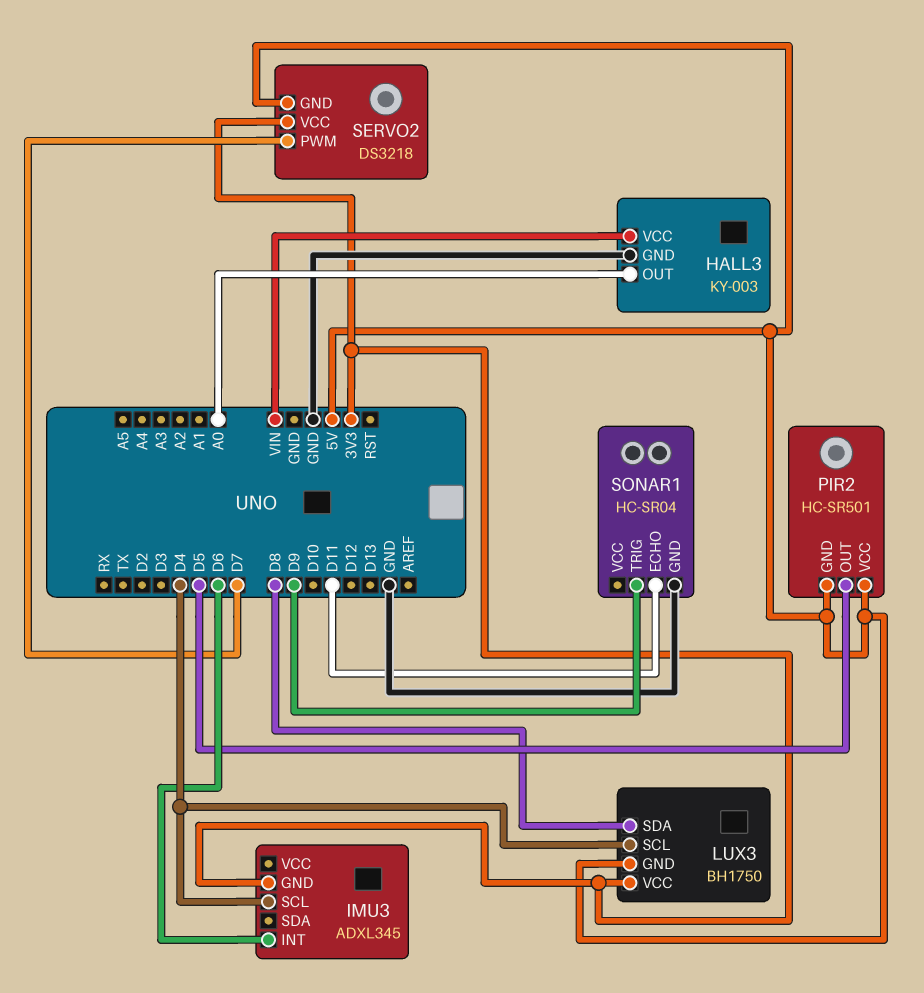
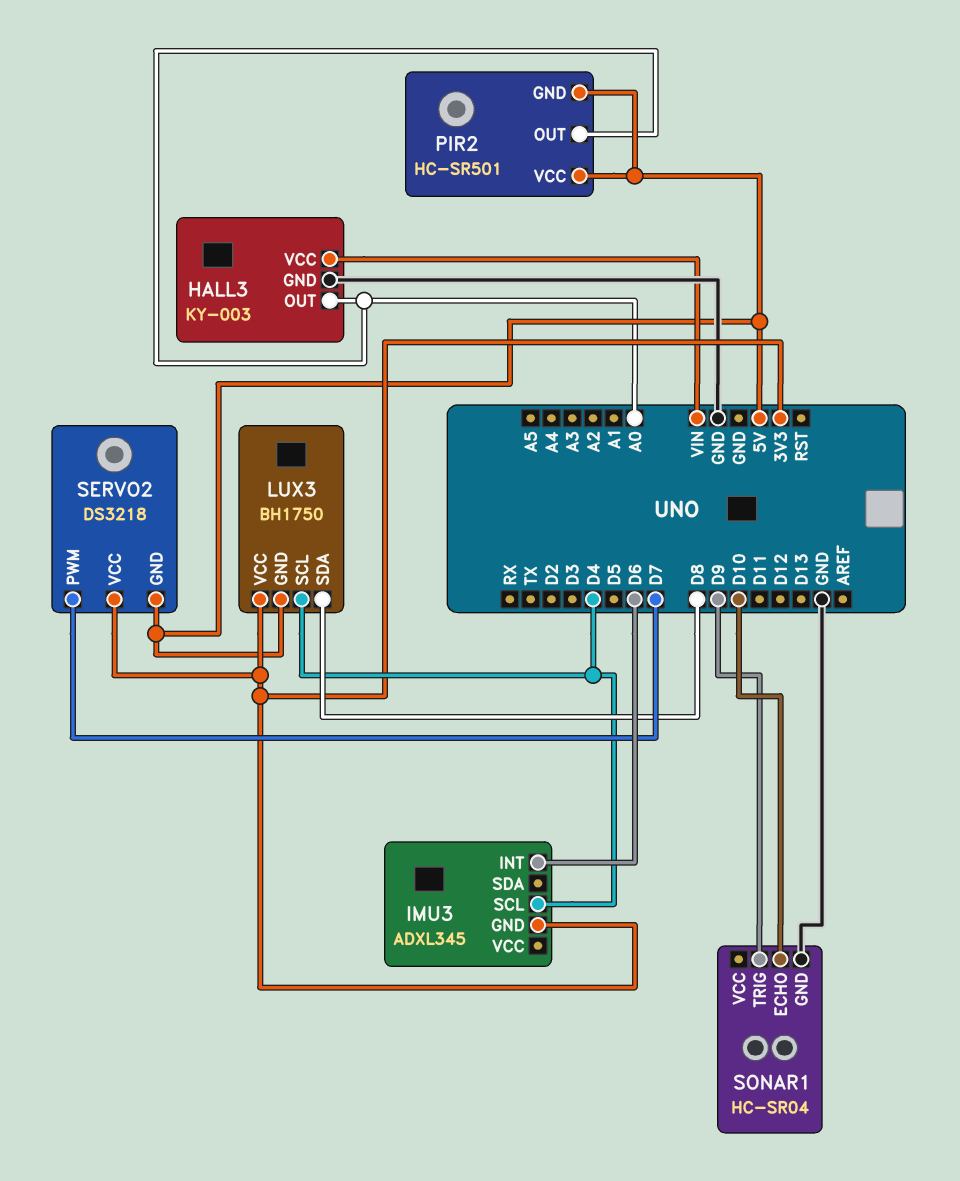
PIR2 pin OUT: D5 -> A0
SONAR1 pin ECHO: D11 -> D10

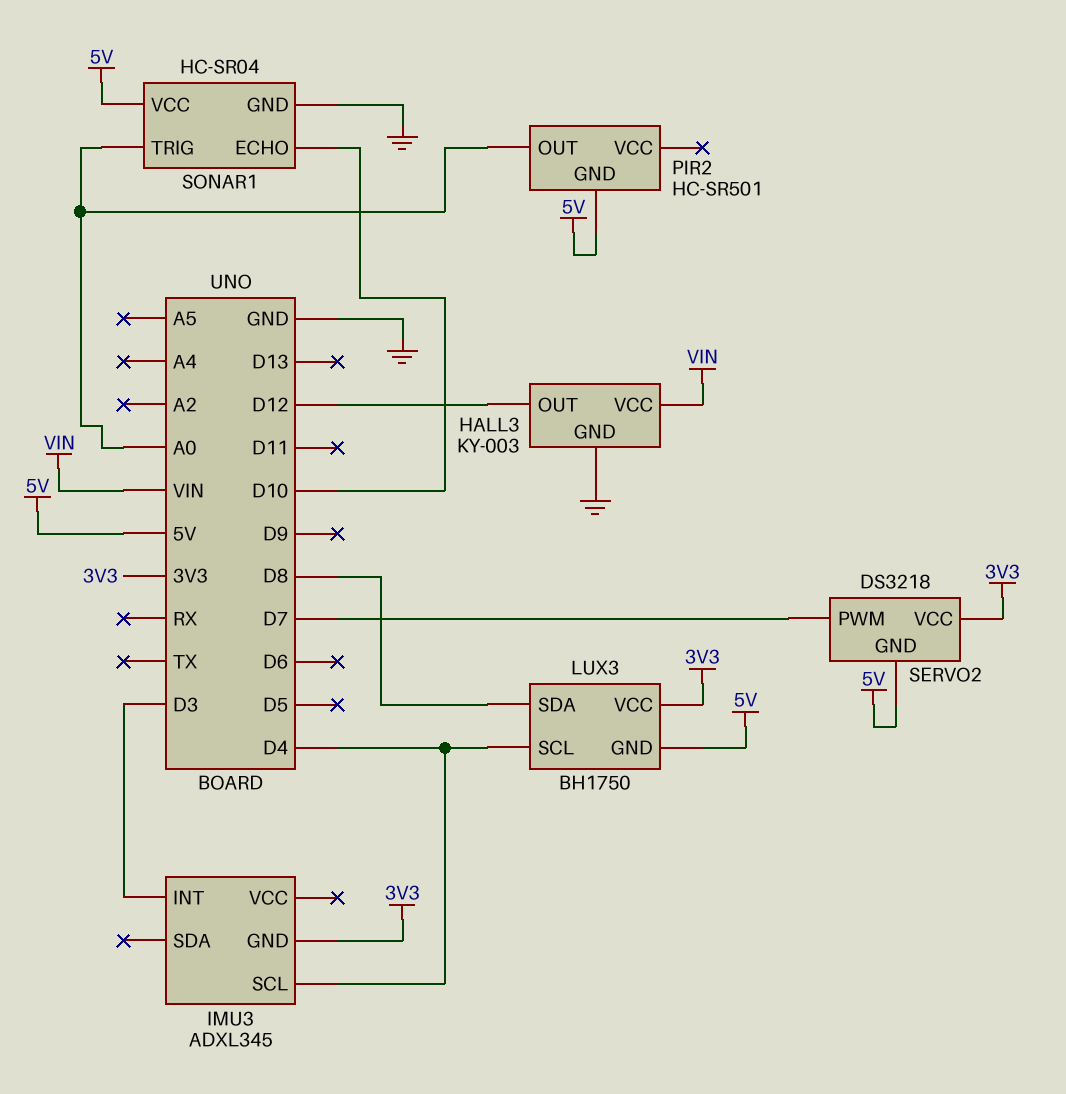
HALL3 pin OUT: A0 -> D12
IMU3 pin INT: D6 -> D3
PIR2 pin VCC: 5V -> none
SONAR1 pin TRIG: D9 -> A0
SONAR1 pin VCC: none -> 5V

